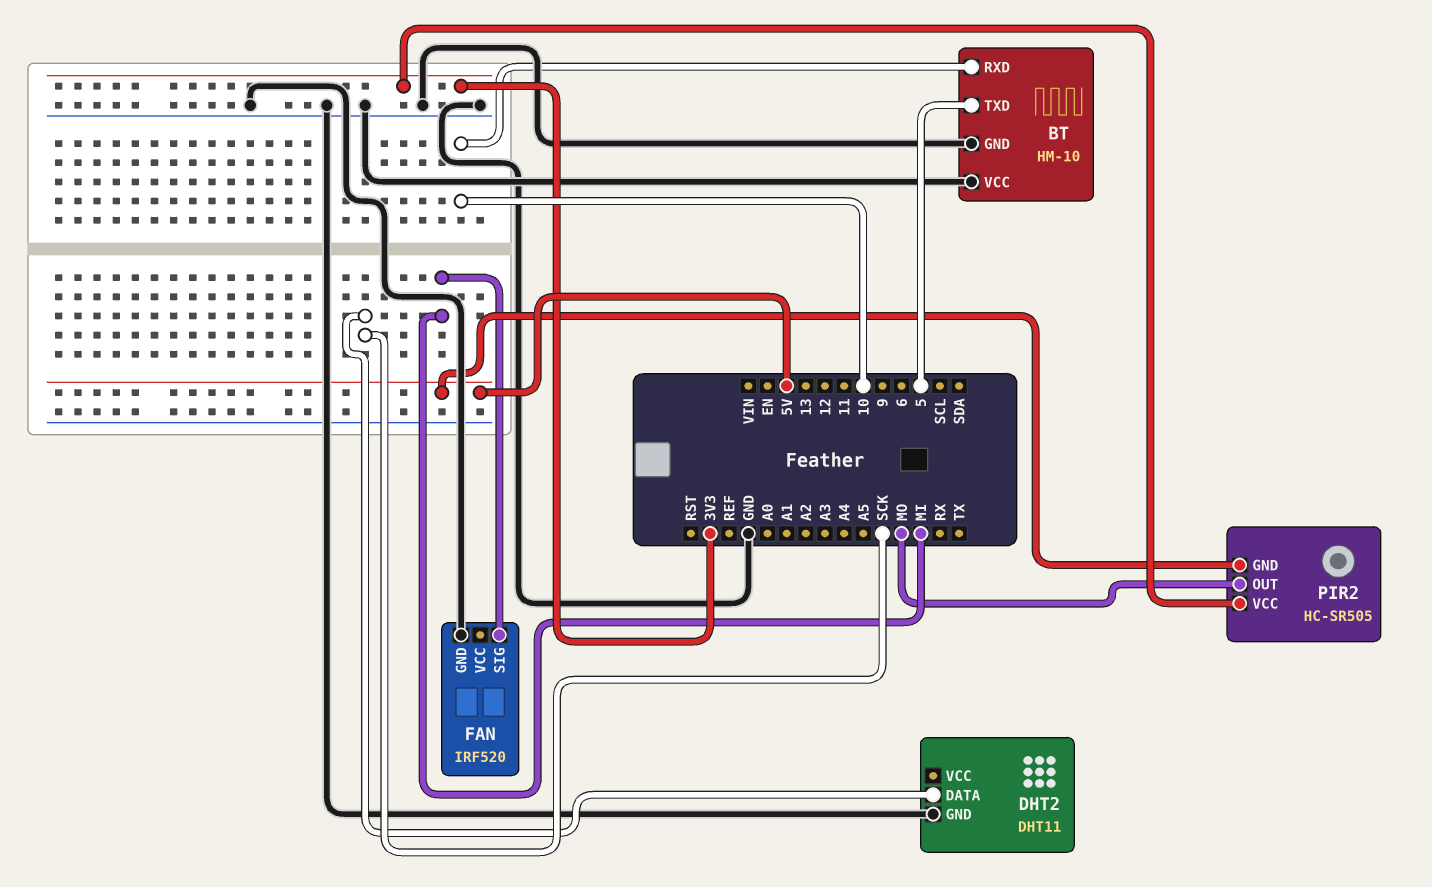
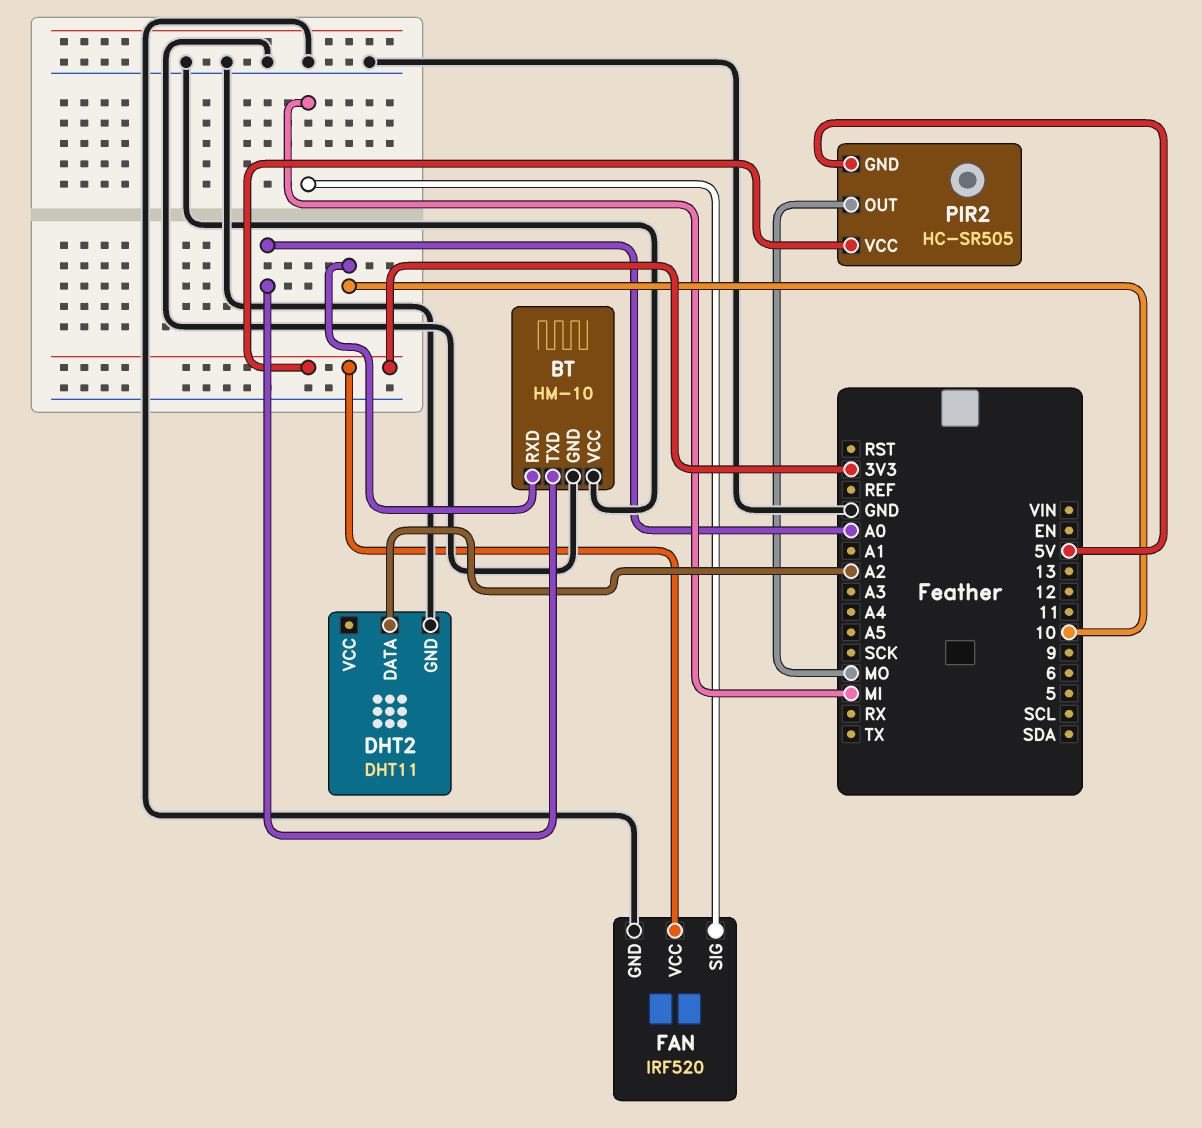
BT pin TXD: 5 -> A0
DHT2 pin DATA: SCK -> A2
FAN pin VCC: none -> 3V3

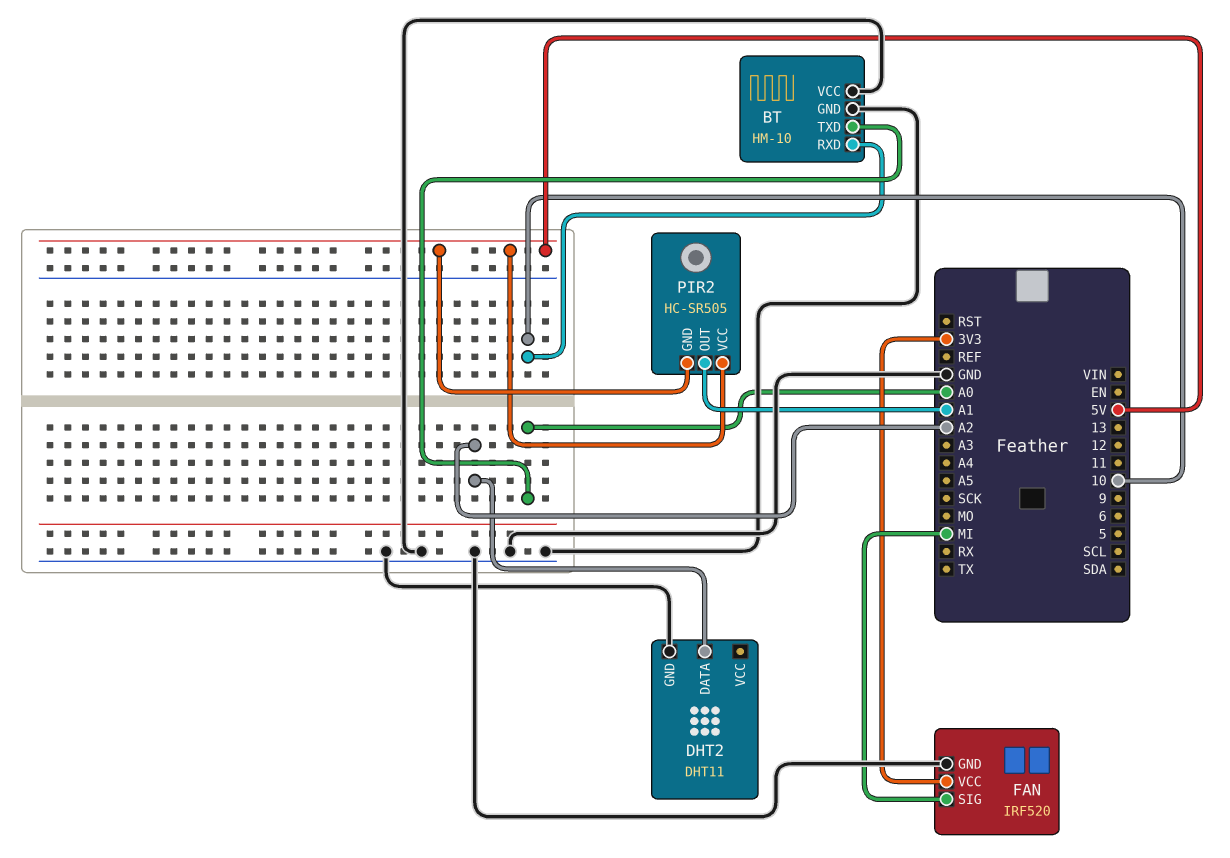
PIR2 pin OUT: MO -> A1
PIR2 pin VCC: 3V3 -> 5V

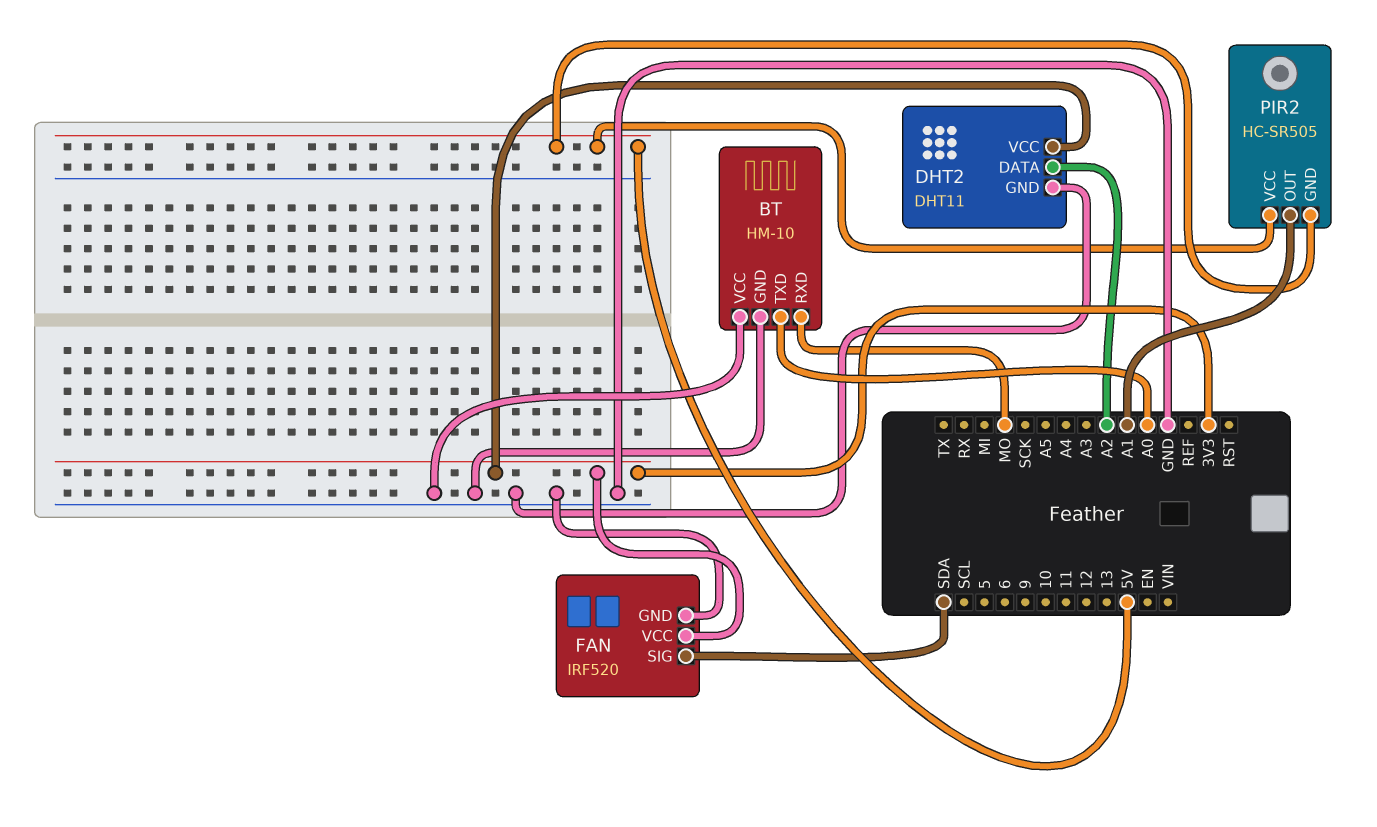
BT pin RXD: 10 -> MO
DHT2 pin VCC: none -> 3V3
FAN pin SIG: MI -> SDA

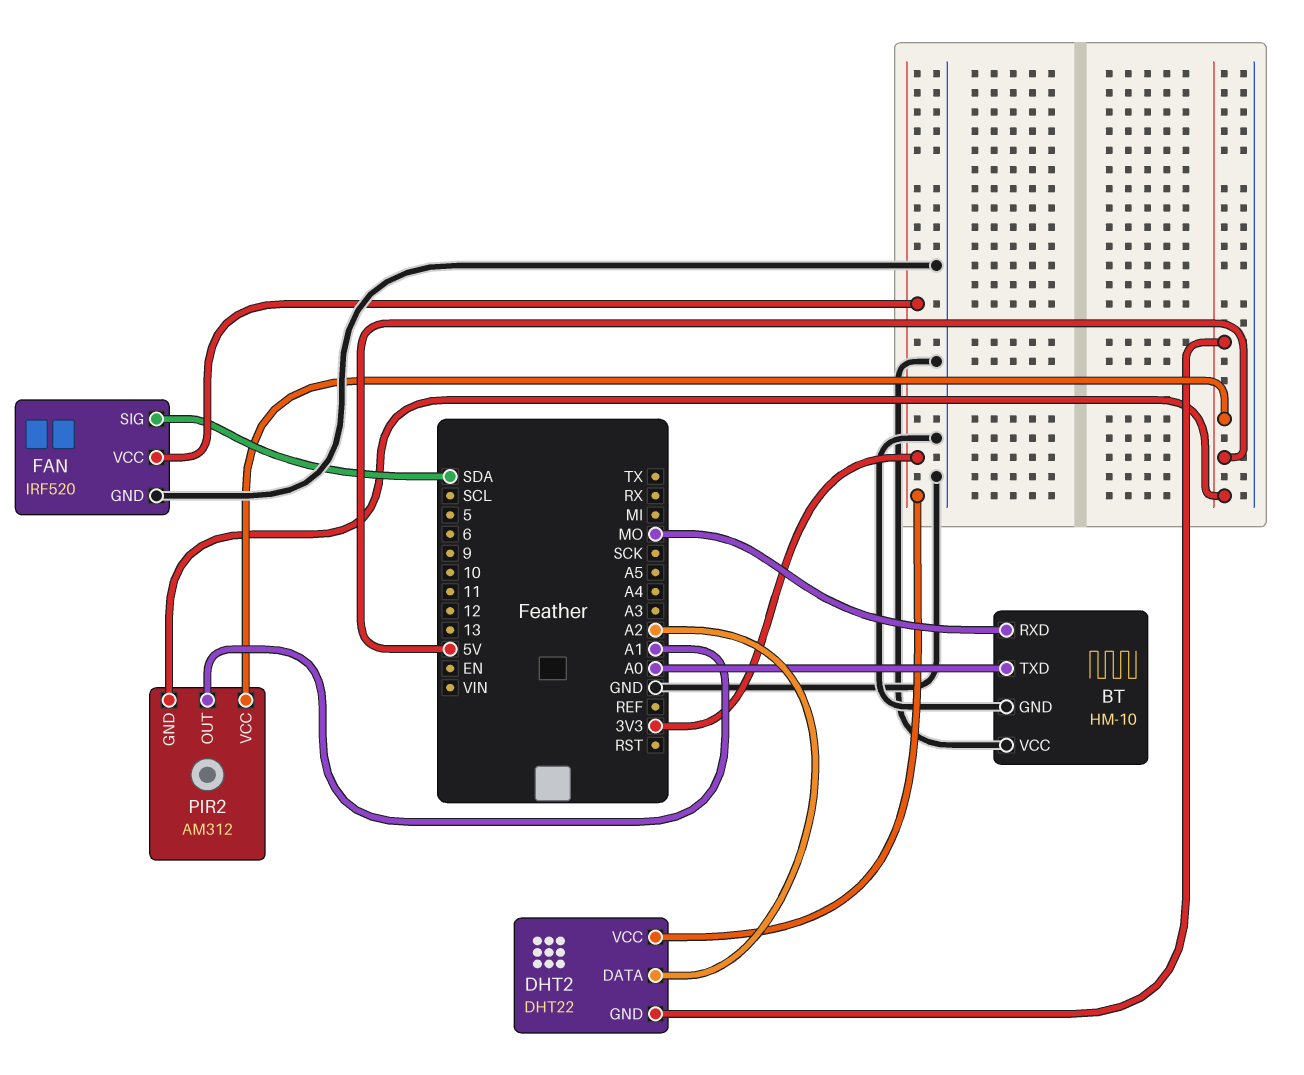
DHT2: DHT11 -> DHT22
DHT2 pin GND: GND -> 5V
PIR2: HC-SR505 -> AM312

